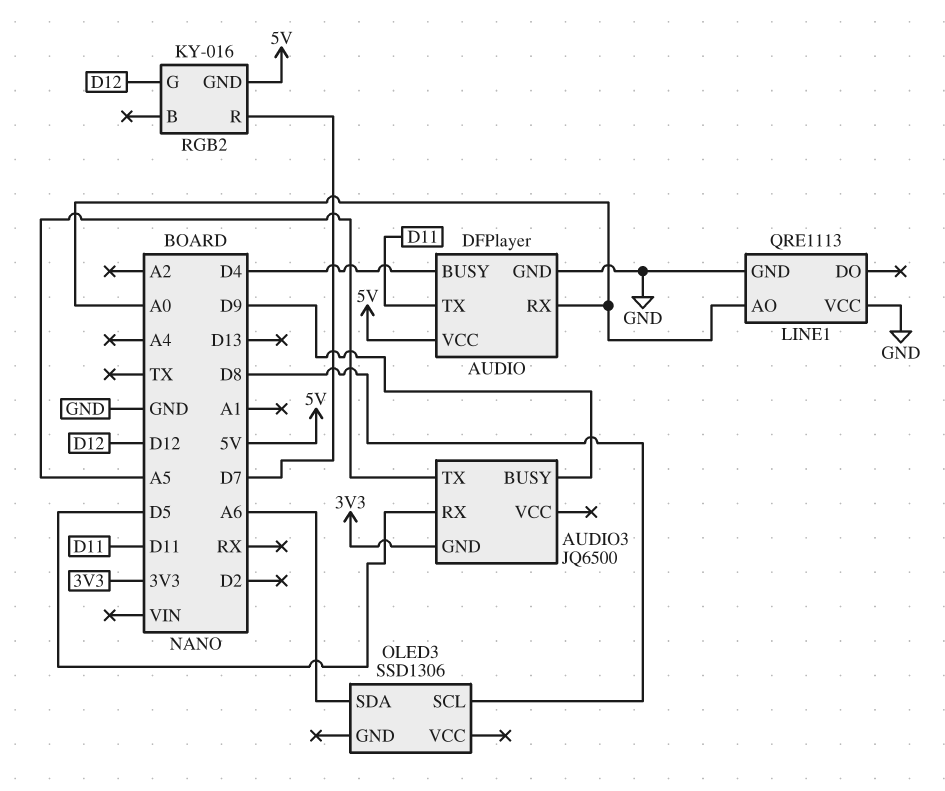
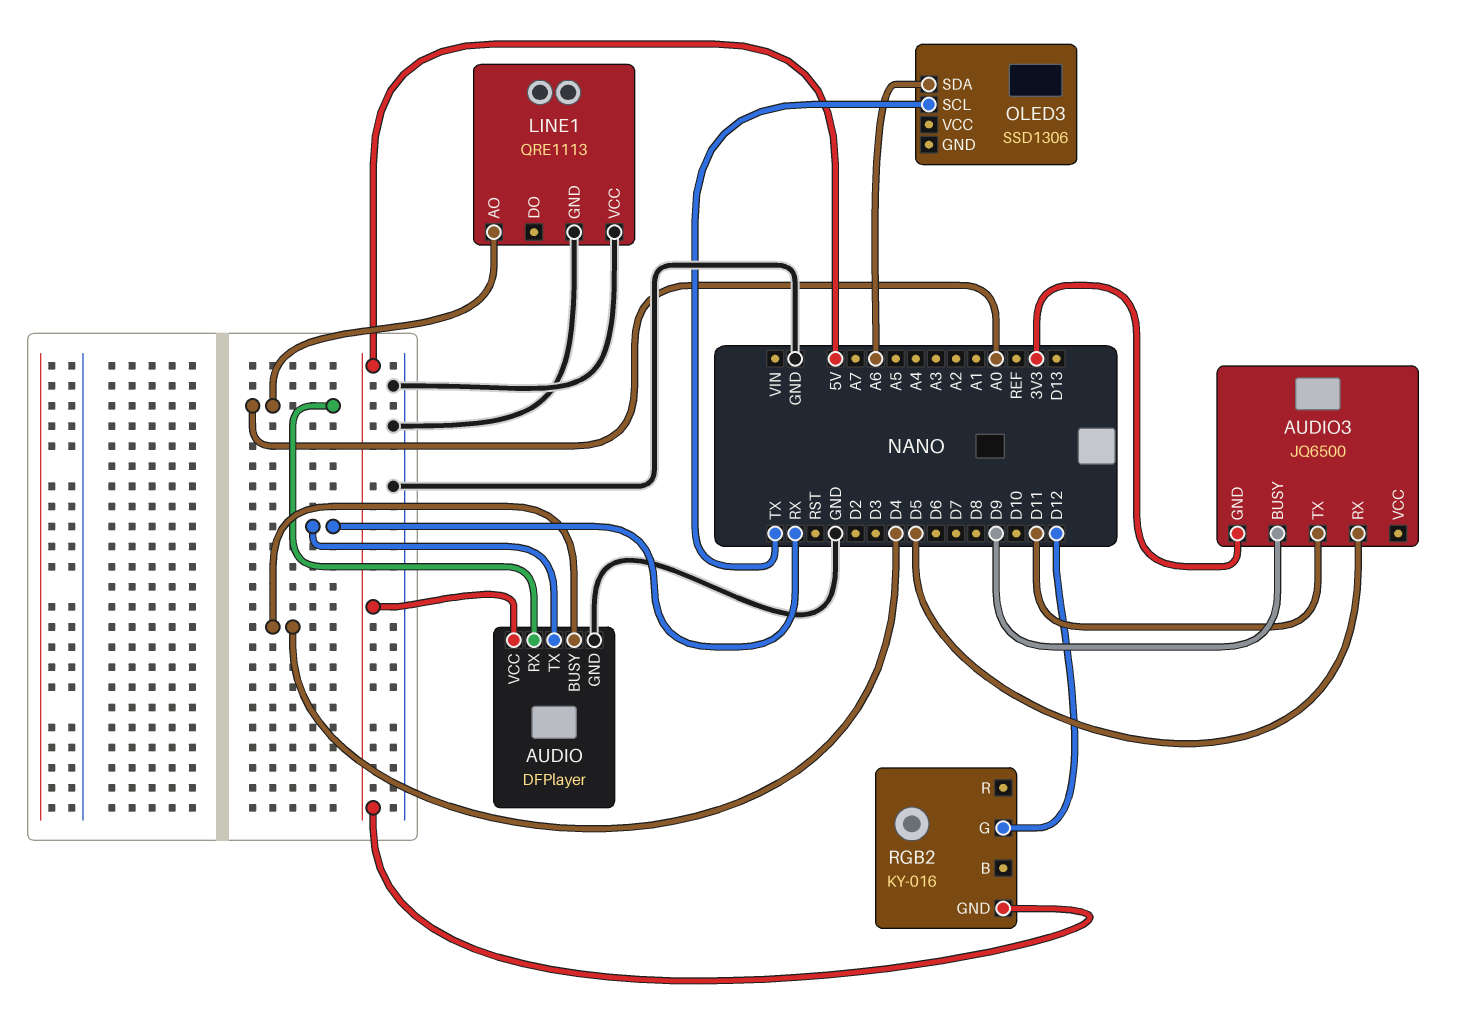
AUDIO pin TX: D11 -> RX
AUDIO3 pin TX: A5 -> D11
OLED3 pin SCL: D8 -> TX
RGB2 pin R: D7 -> none

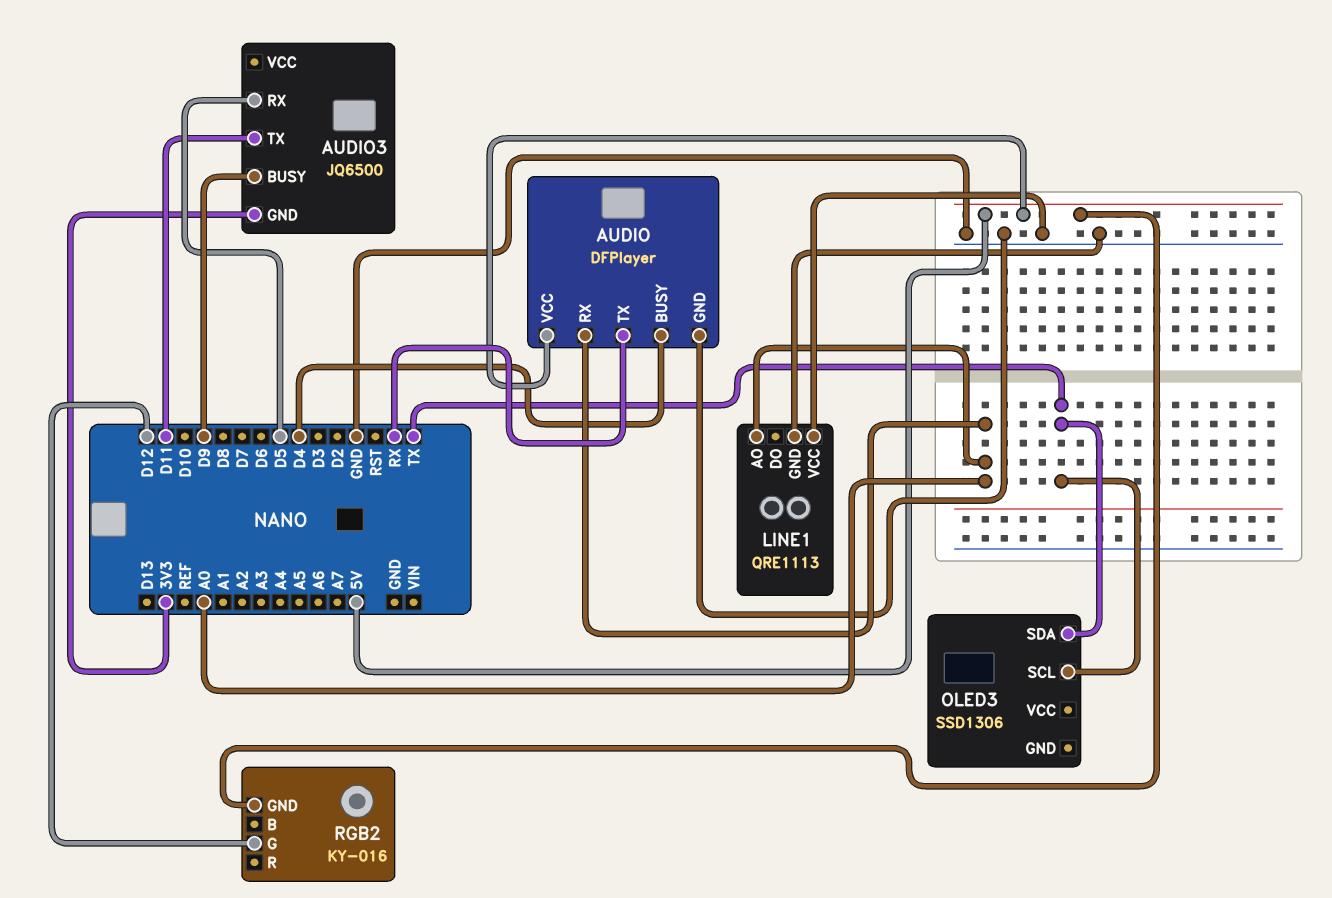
OLED3 pin SDA: A6 -> TX

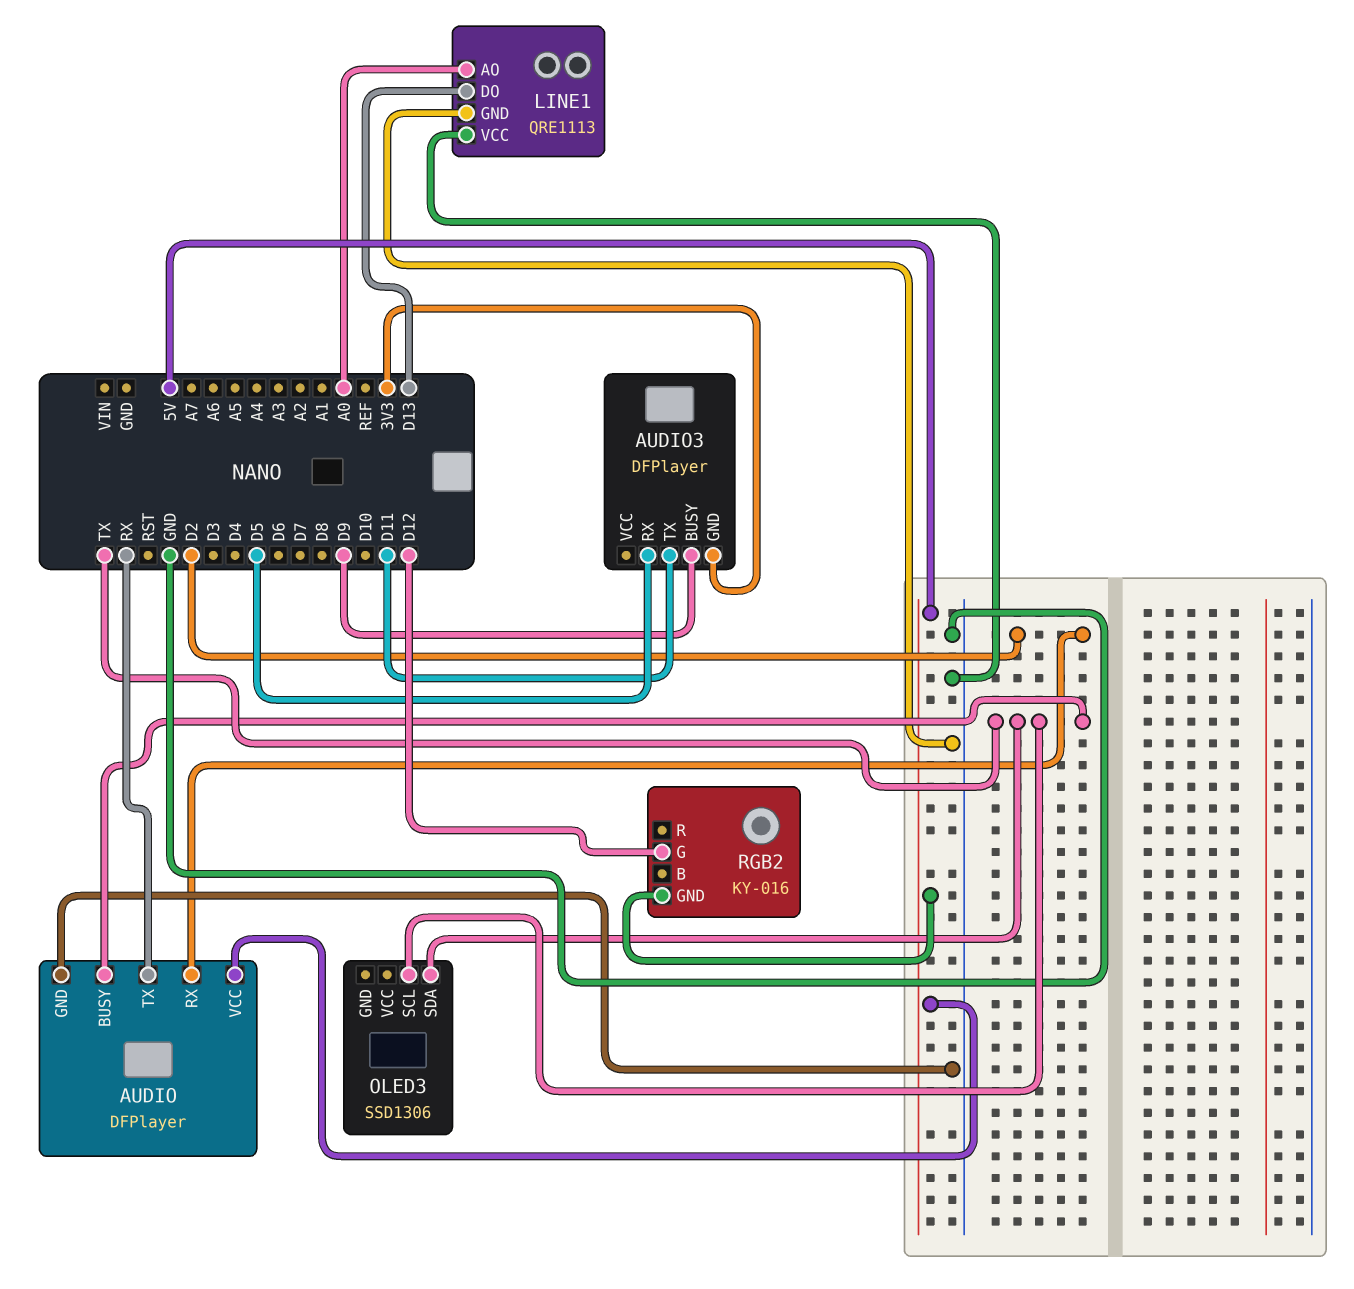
AUDIO pin BUSY: D4 -> TX
AUDIO pin RX: A0 -> D2
AUDIO3: JQ6500 -> DFPlayer
LINE1 pin DO: none -> D13

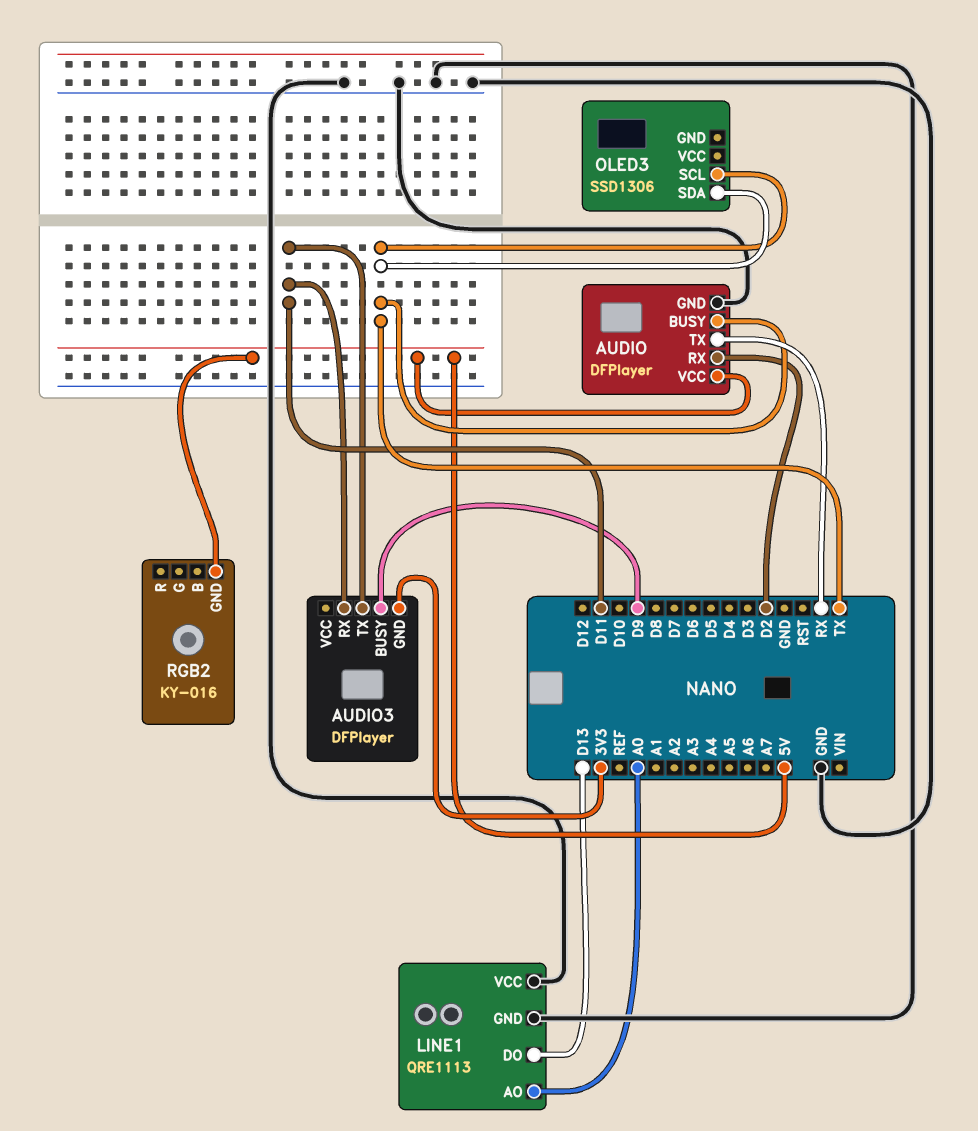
AUDIO3 pin RX: D5 -> D11
RGB2 pin G: D12 -> none

